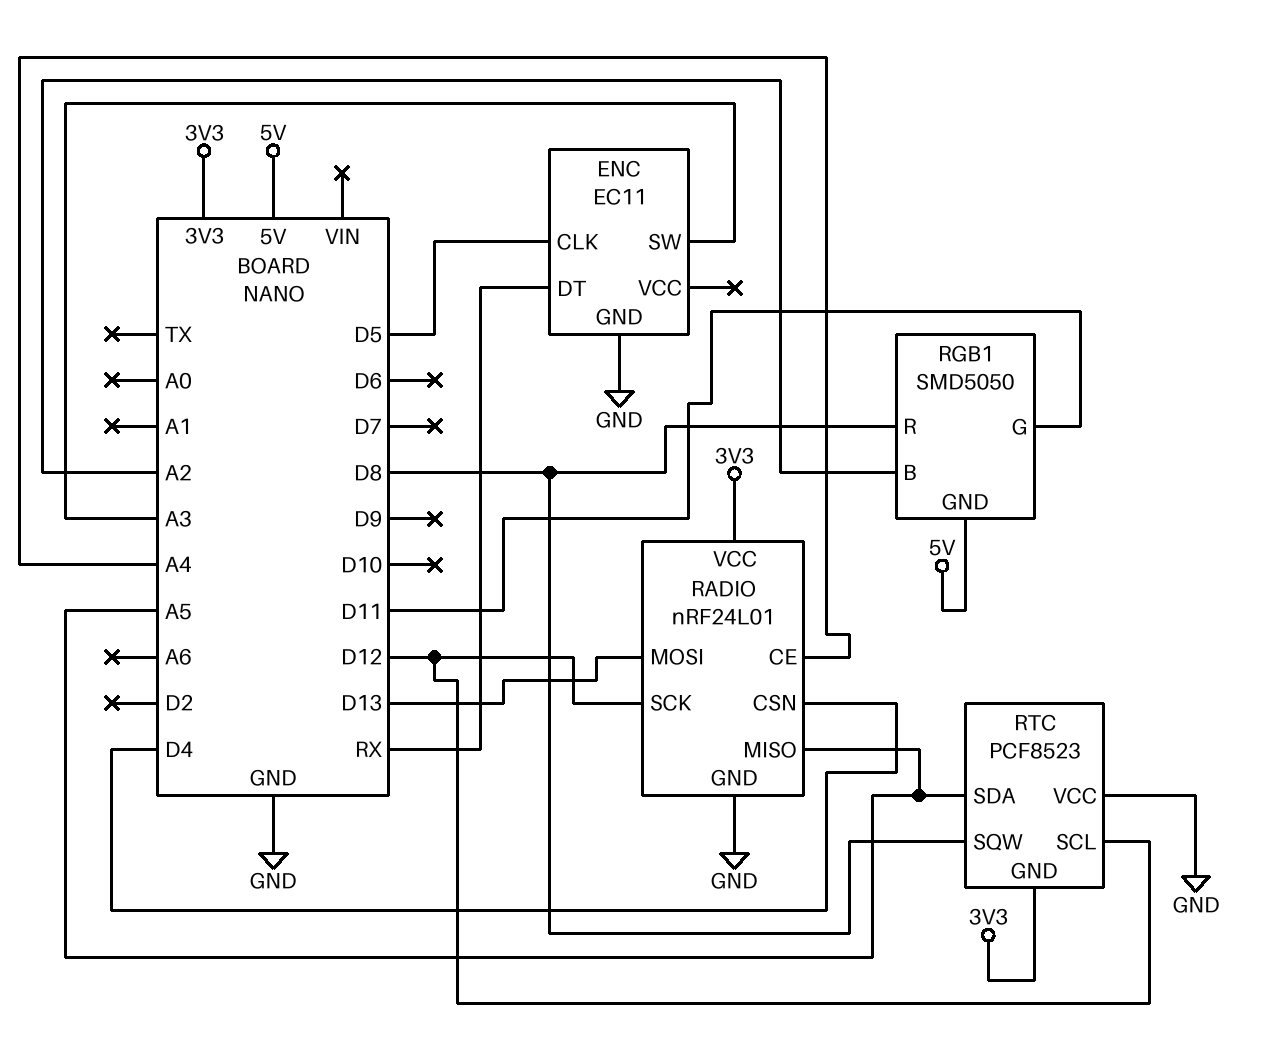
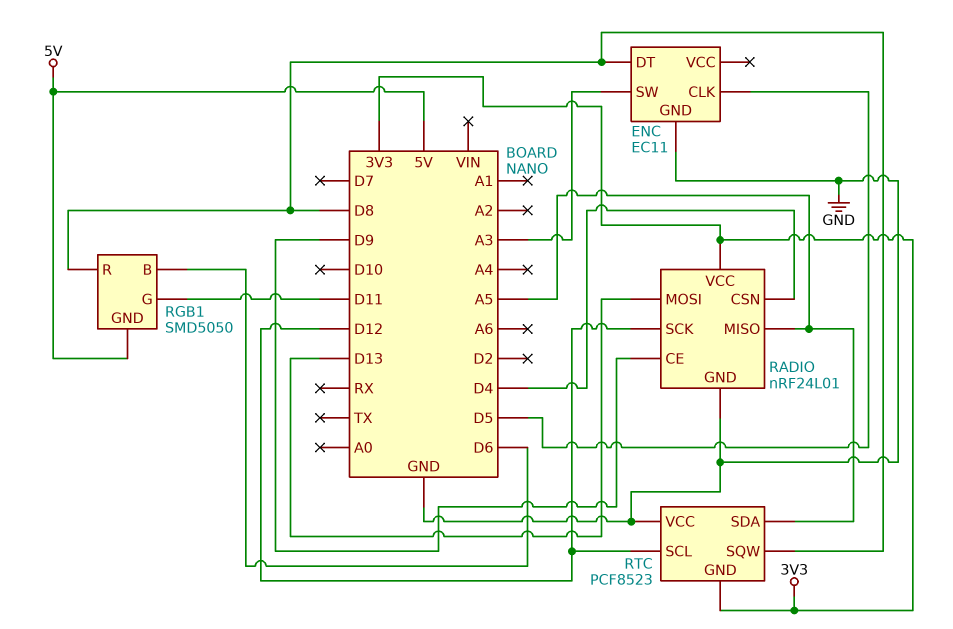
ENC pin DT: RX -> D8
RADIO pin CE: A4 -> D9
RGB1 pin B: A2 -> D6

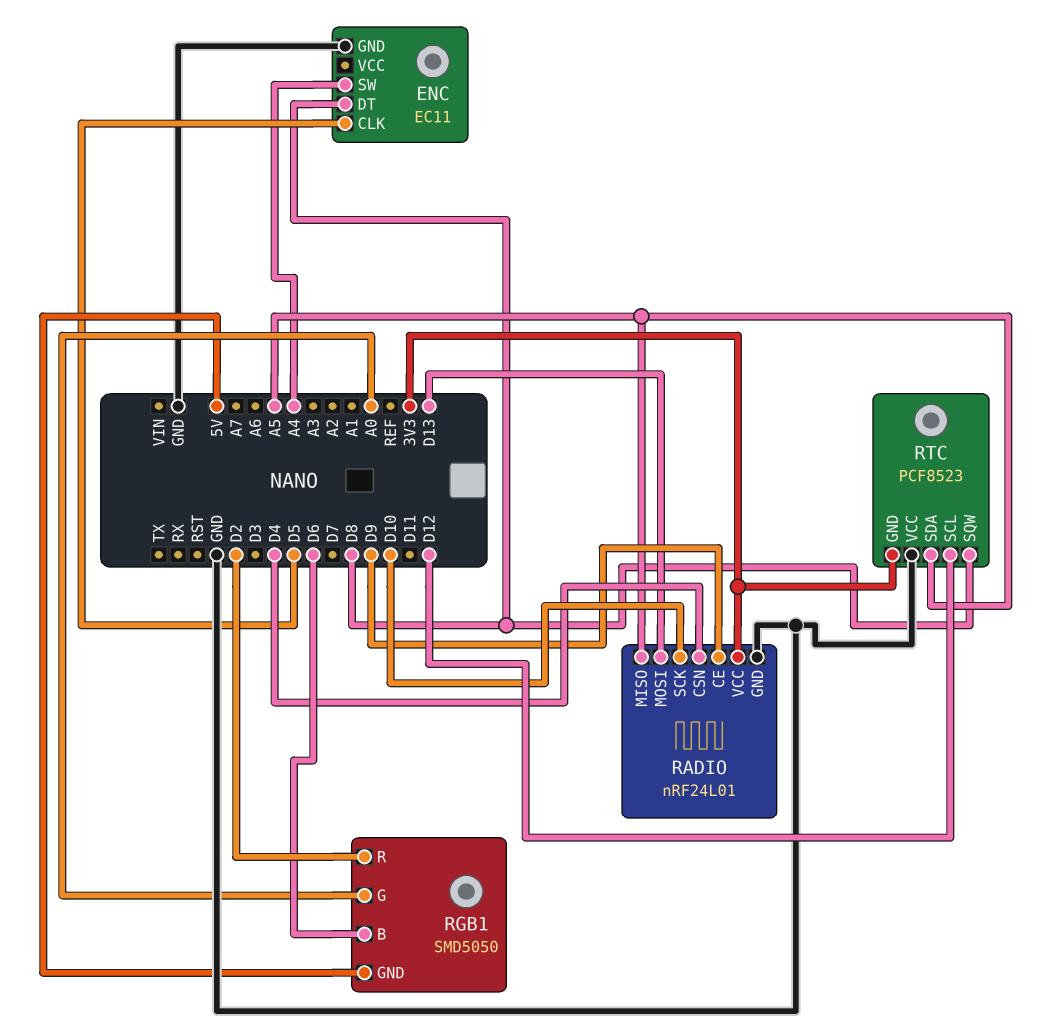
ENC pin SW: A3 -> A4
RADIO pin SCK: D12 -> D10
RGB1 pin G: D11 -> A0
RGB1 pin R: D8 -> D2

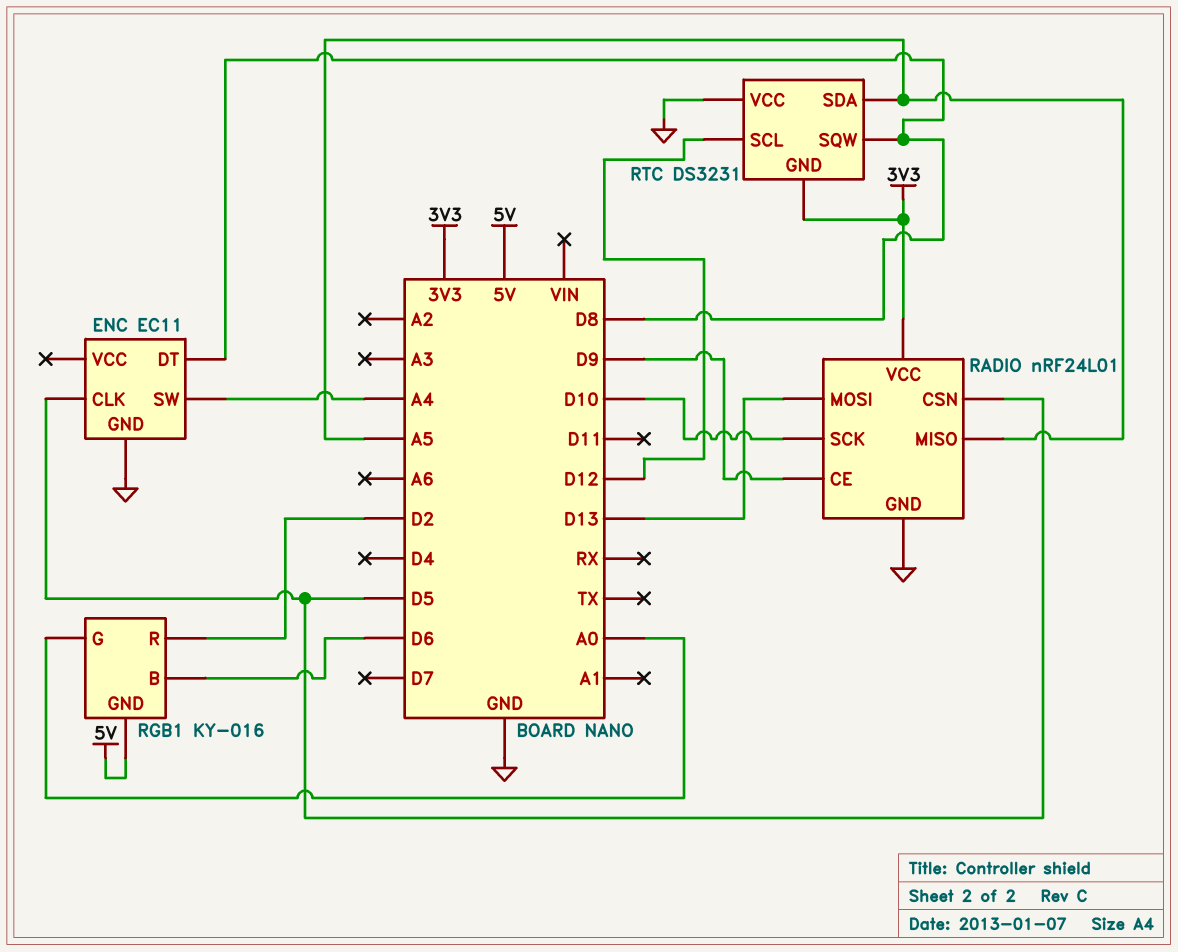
RADIO pin CSN: D4 -> D5
RGB1: SMD5050 -> KY-016
RTC: PCF8523 -> DS3231

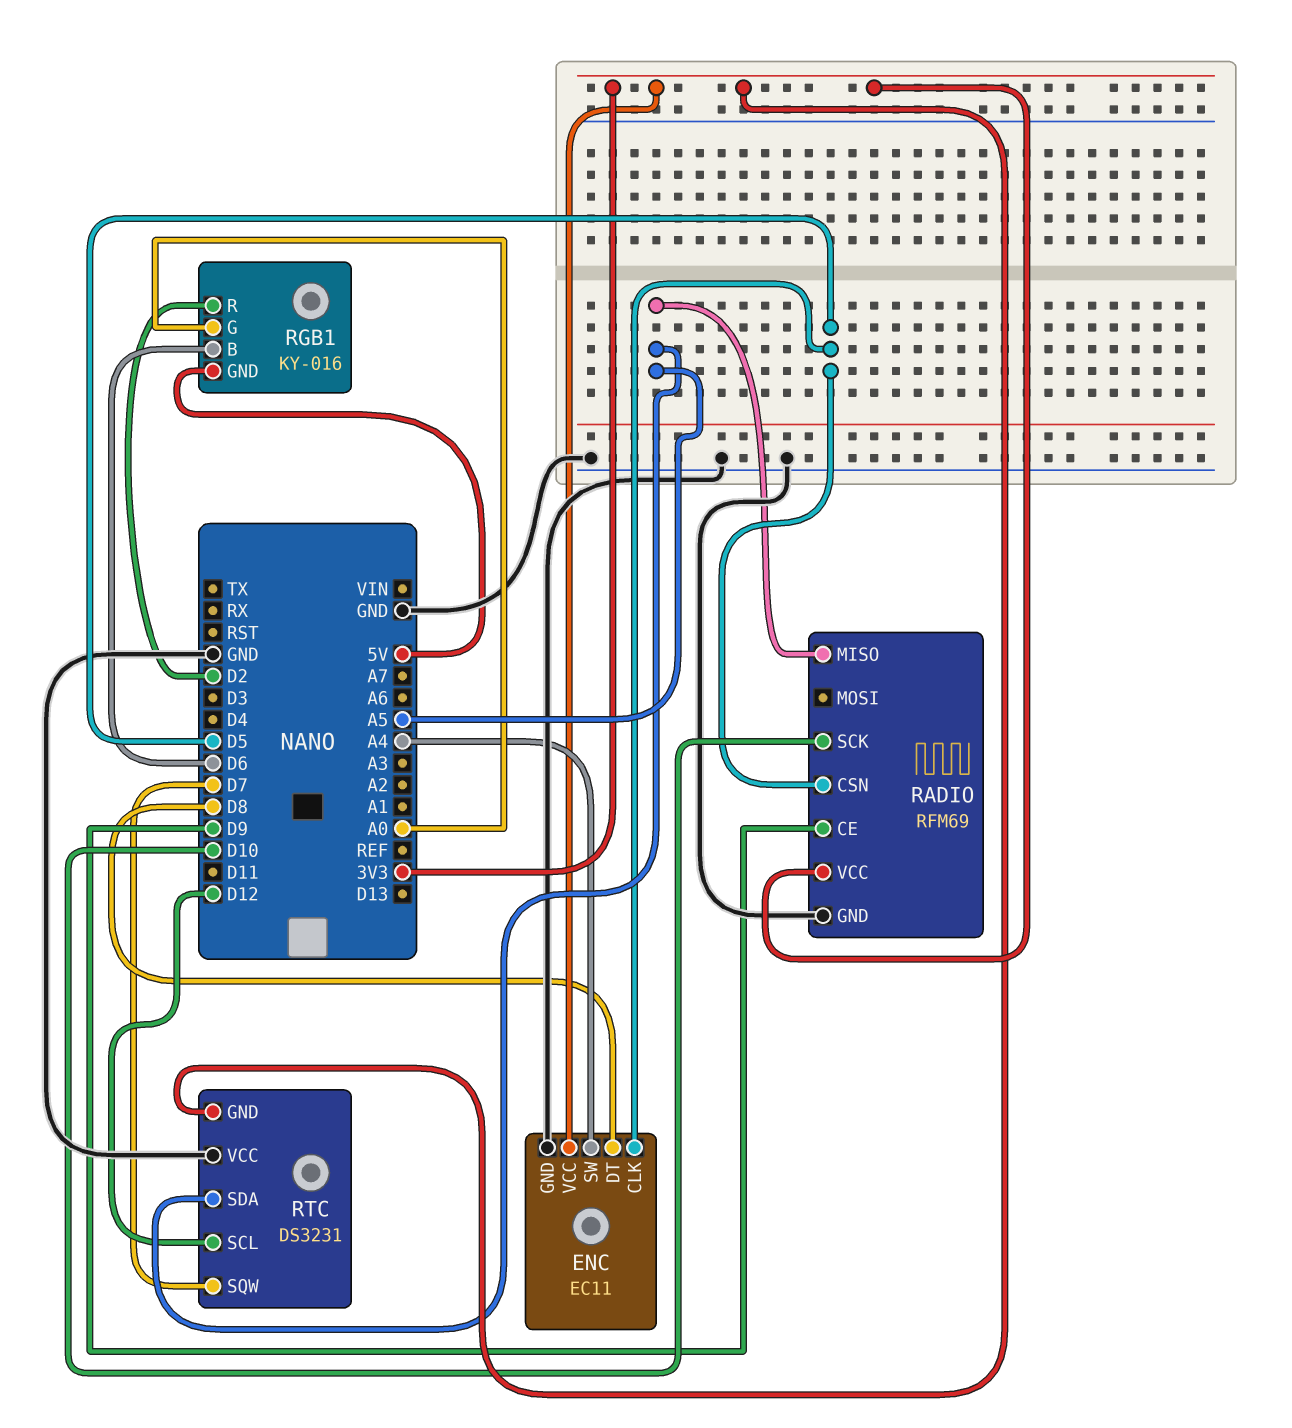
ENC pin VCC: none -> 3V3
RADIO: nRF24L01 -> RFM69
RADIO pin MOSI: D13 -> none
RTC pin SQW: D8 -> D7

